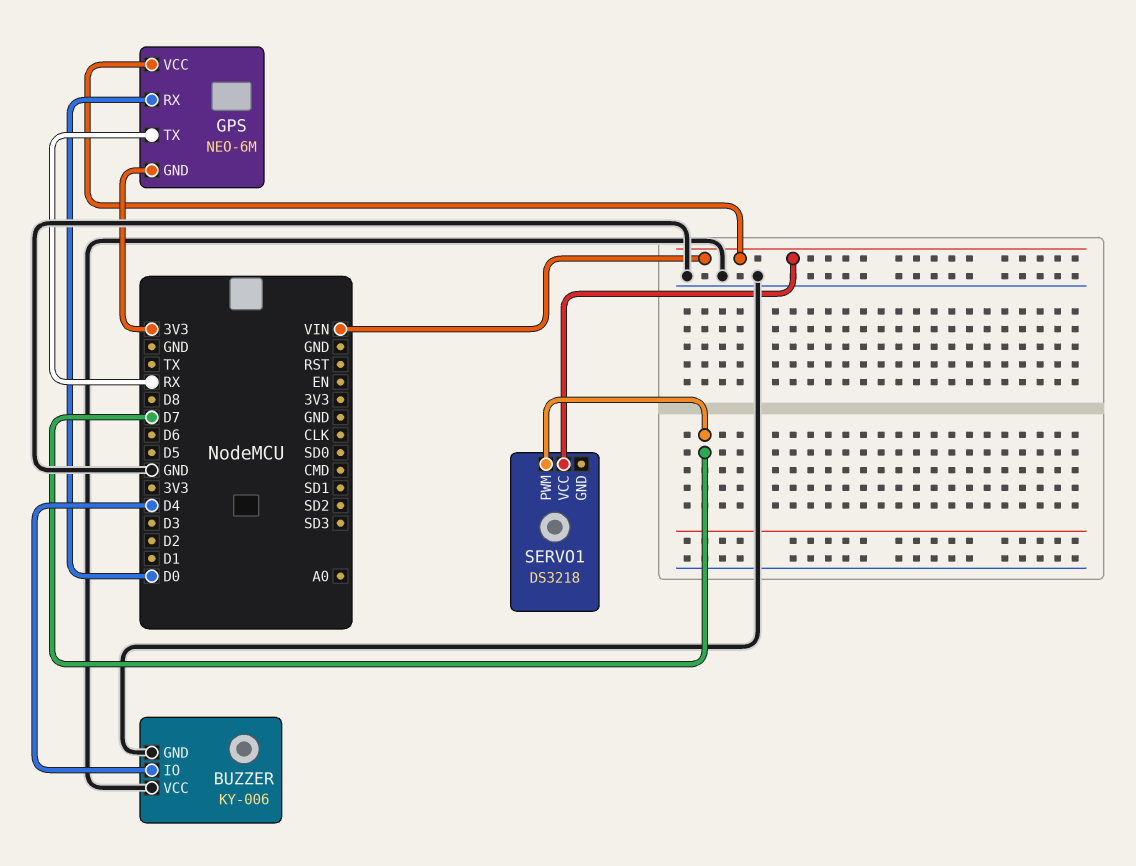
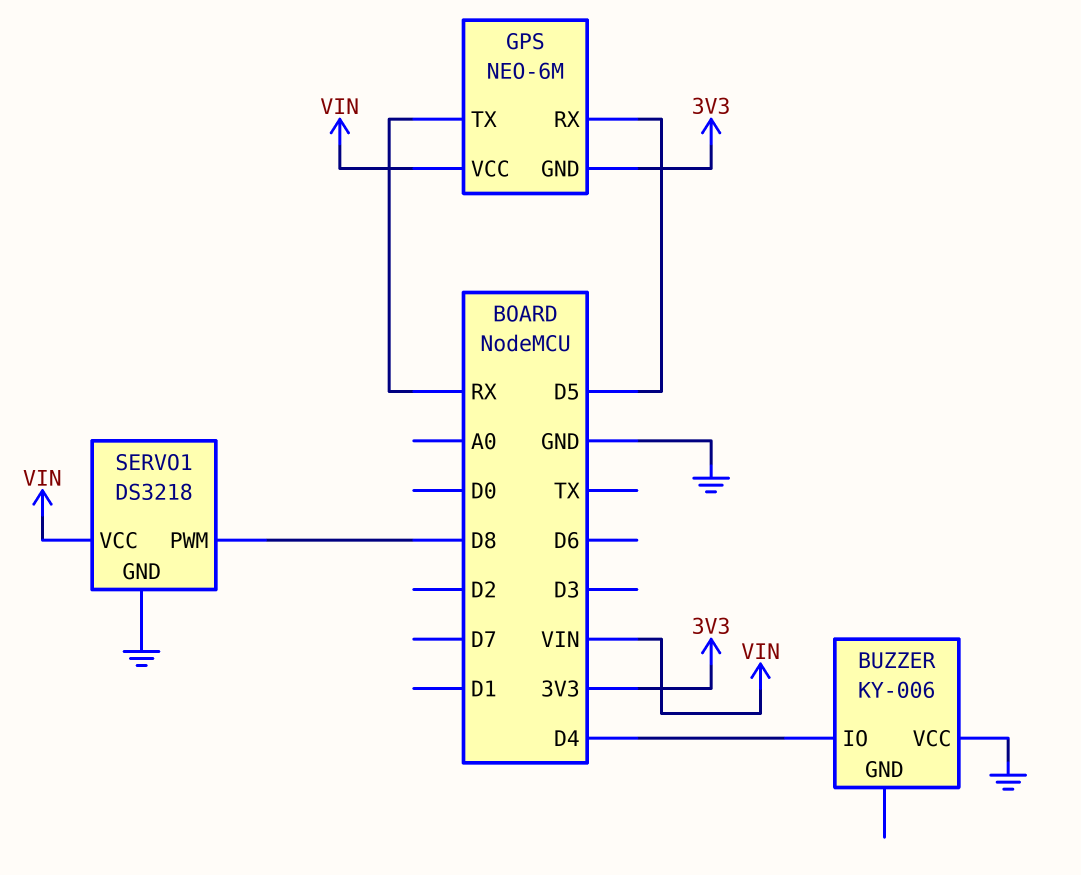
BUZZER pin GND: GND -> none
GPS pin RX: D0 -> D5
SERVO1 pin GND: none -> GND
SERVO1 pin PWM: D7 -> D8

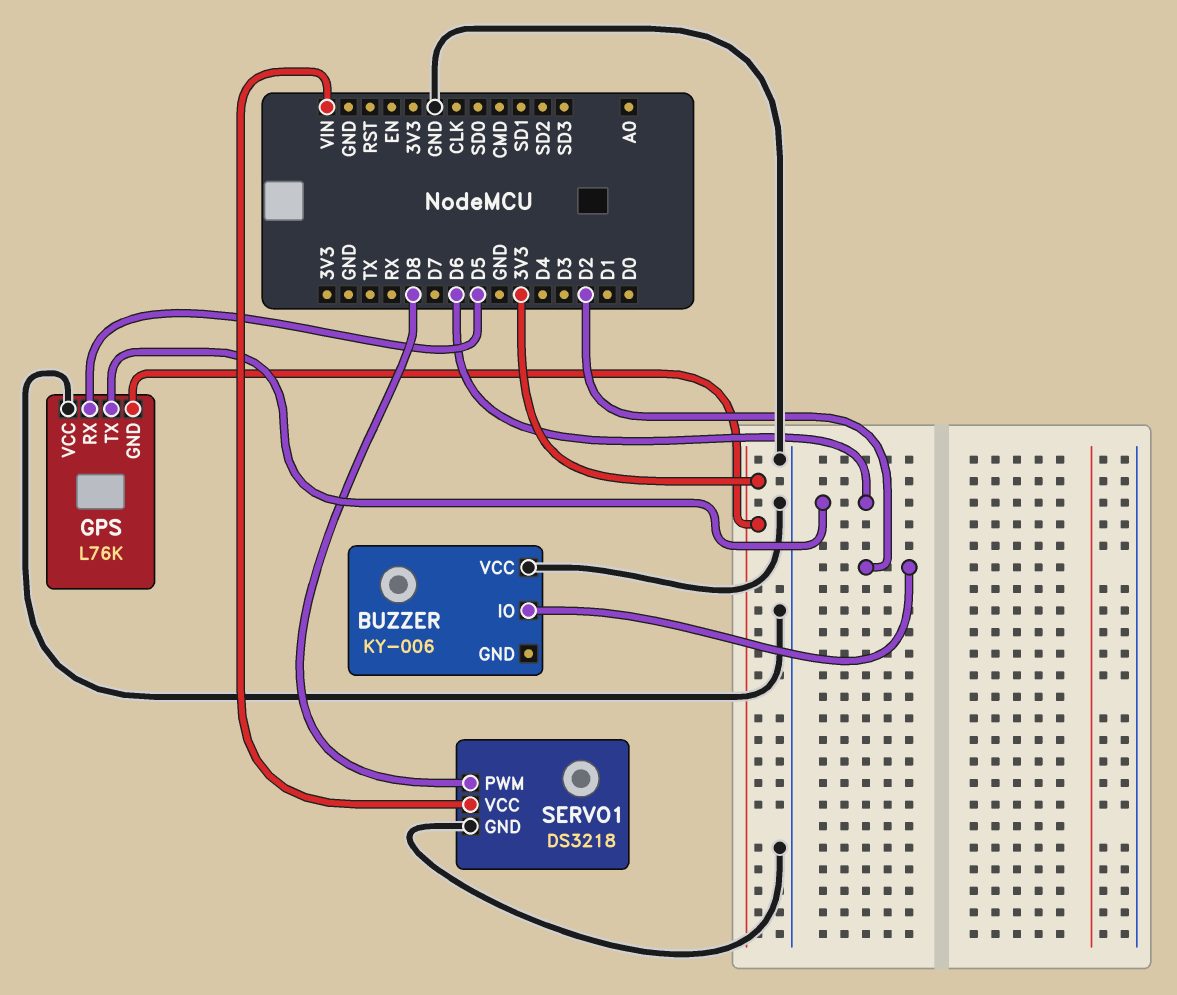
BUZZER pin IO: D4 -> D2
GPS: NEO-6M -> L76K
GPS pin TX: RX -> D6
GPS pin VCC: VIN -> GND

